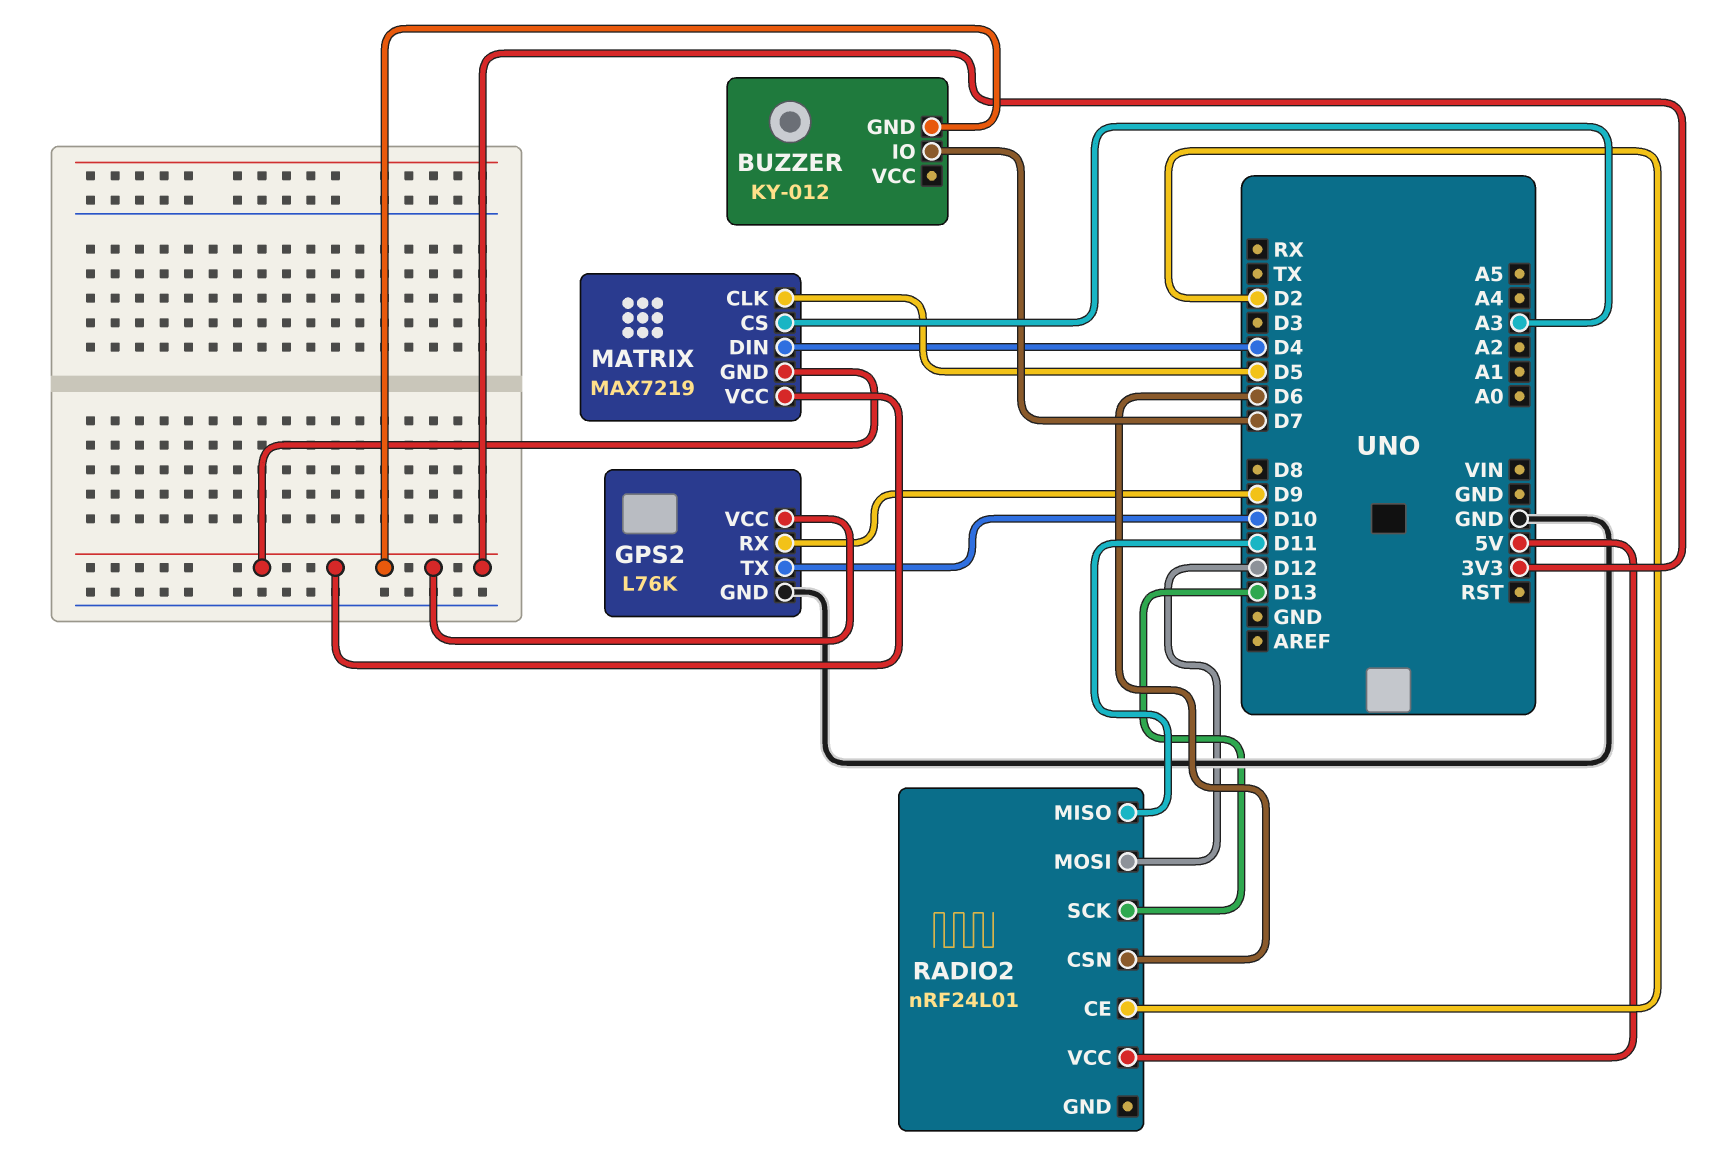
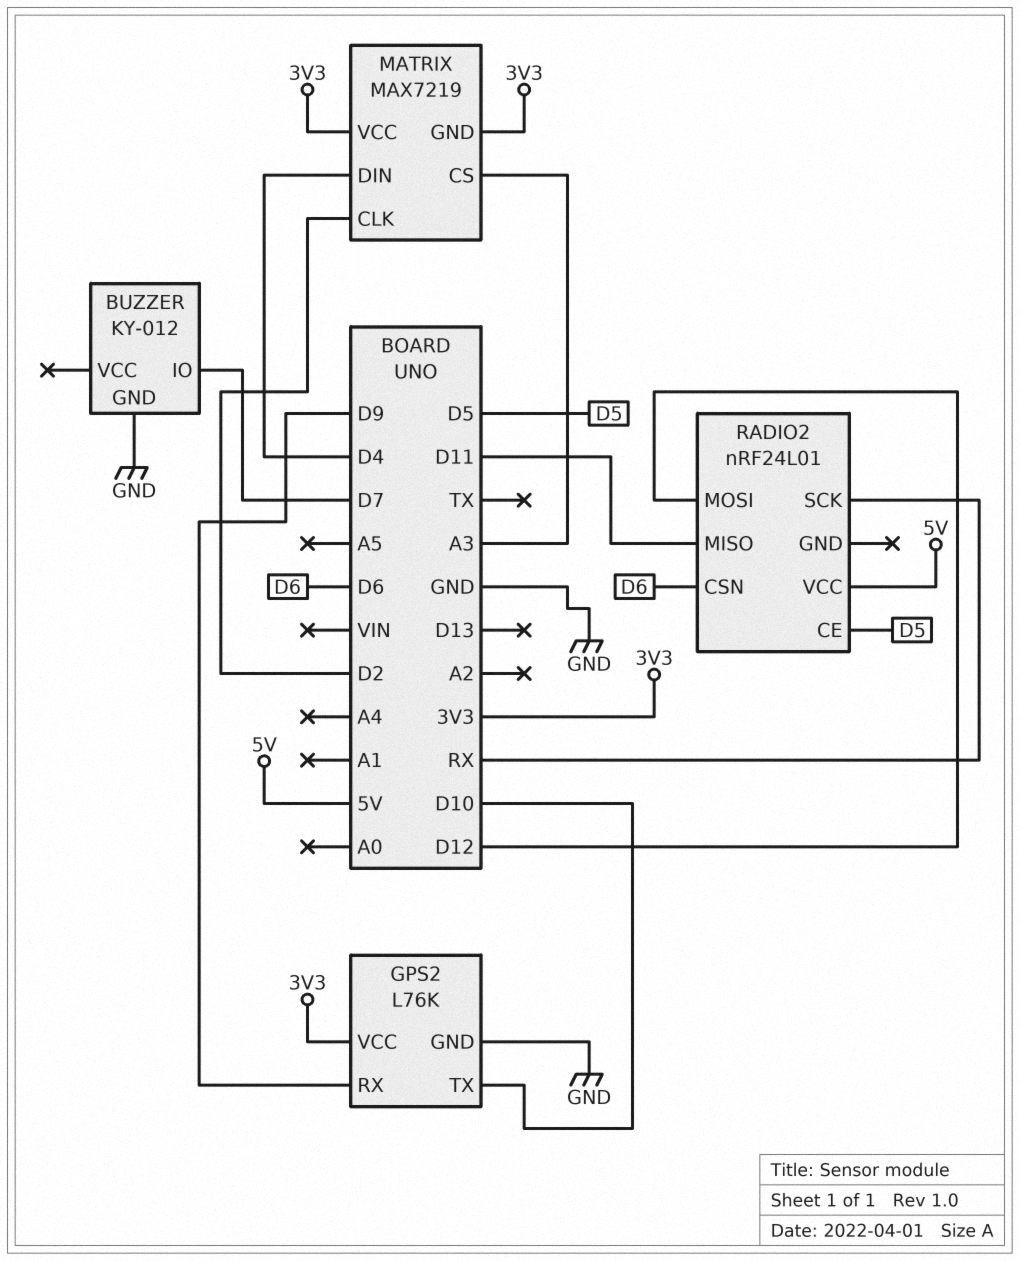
BUZZER pin GND: 3V3 -> GND
MATRIX pin CLK: D5 -> D2
RADIO2 pin CE: D2 -> D5
RADIO2 pin SCK: D13 -> RX

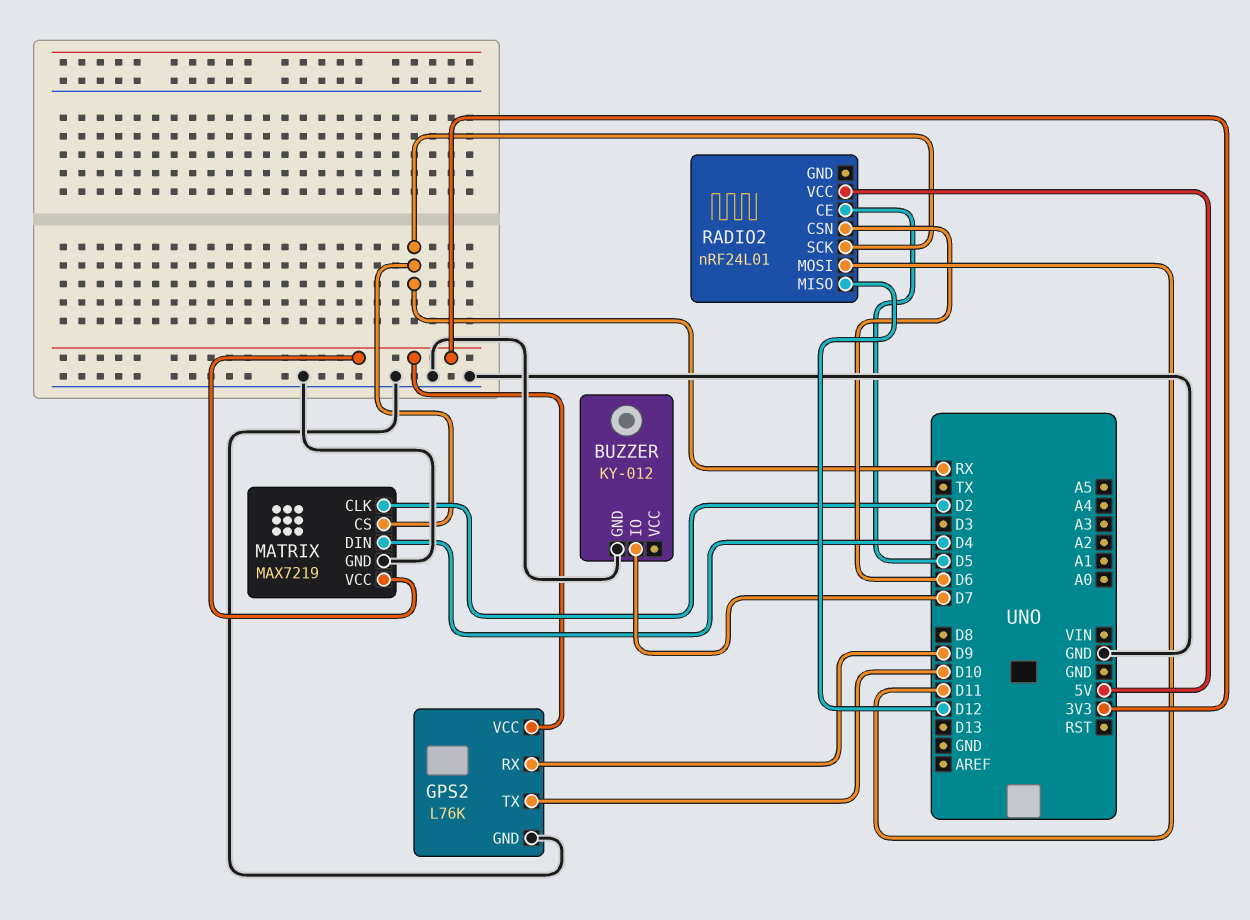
MATRIX pin CS: A3 -> RX
MATRIX pin GND: 3V3 -> GND
RADIO2 pin MISO: D11 -> D12
RADIO2 pin MOSI: D12 -> D11

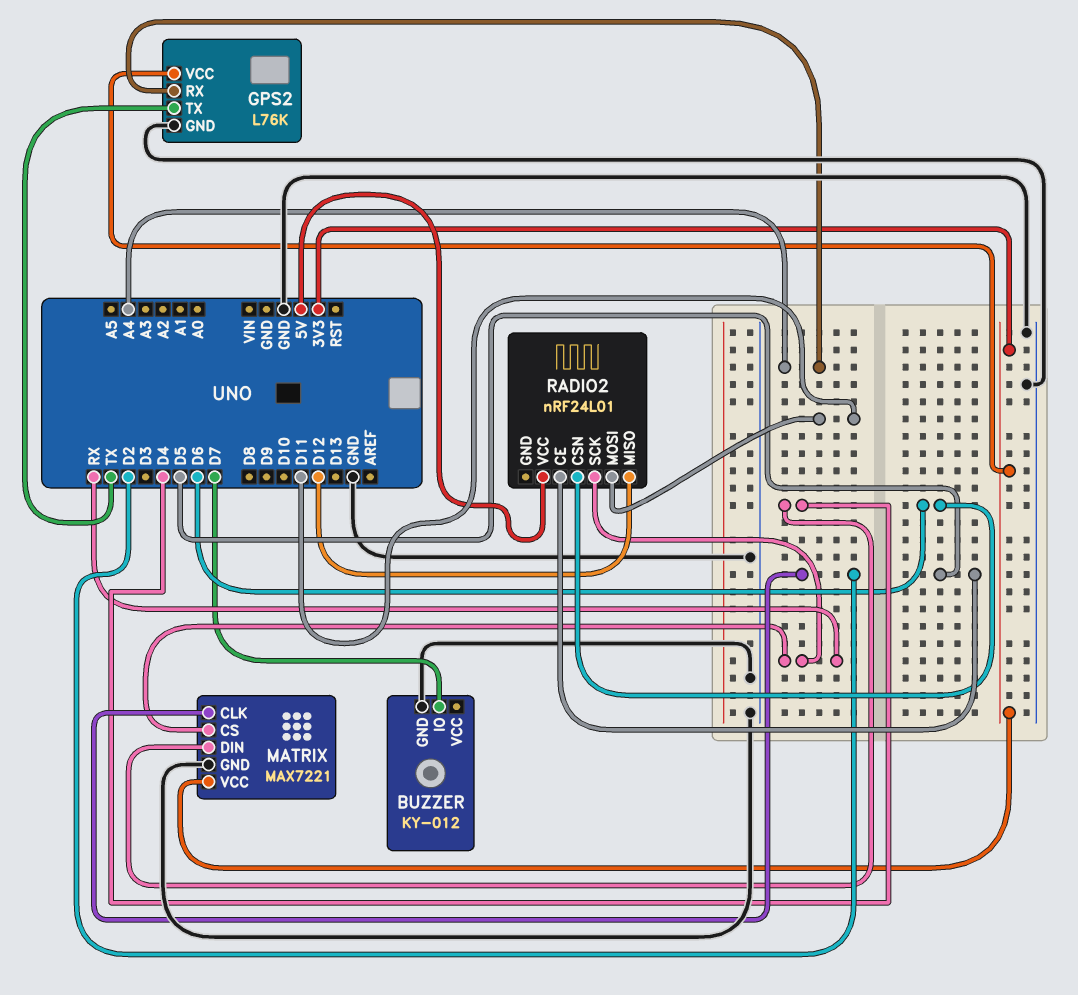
GPS2 pin RX: D9 -> A4
GPS2 pin TX: D10 -> TX
MATRIX: MAX7219 -> MAX7221

